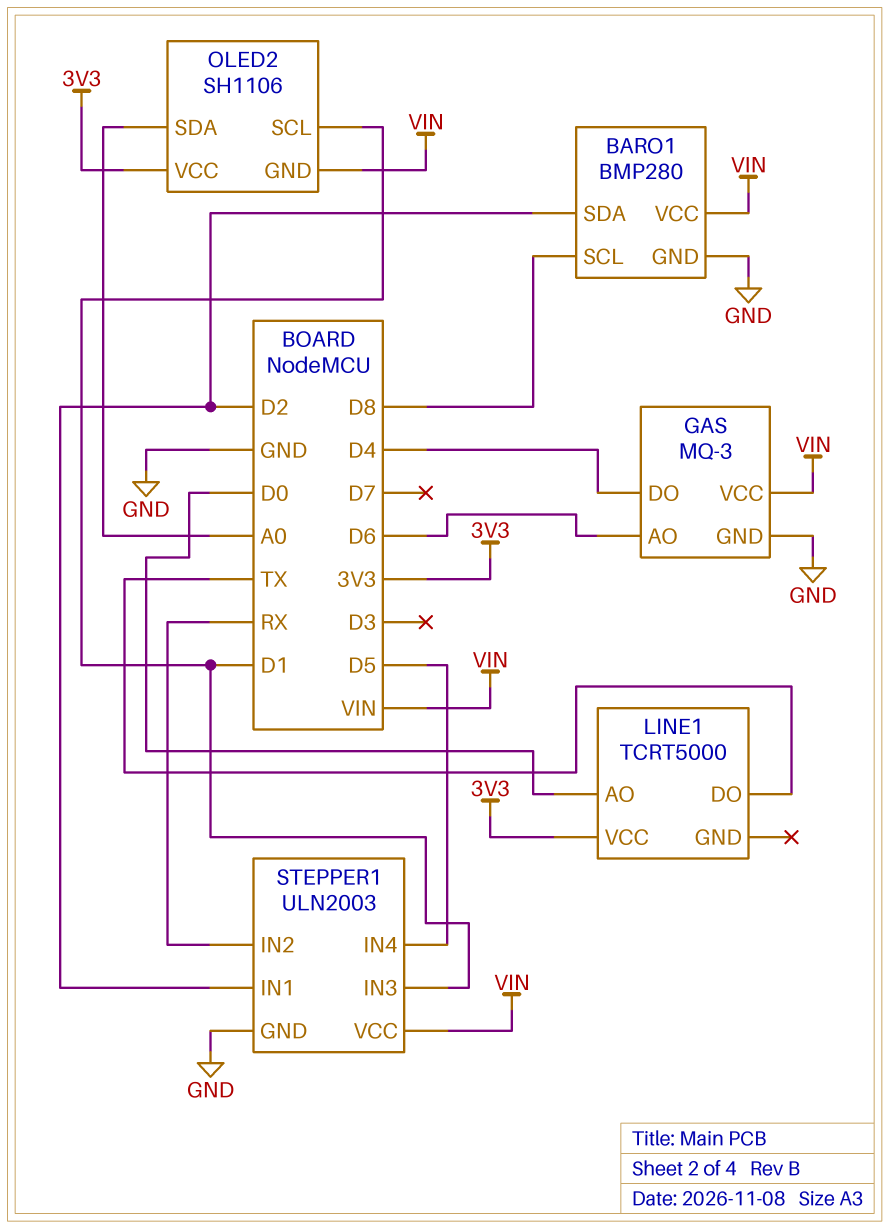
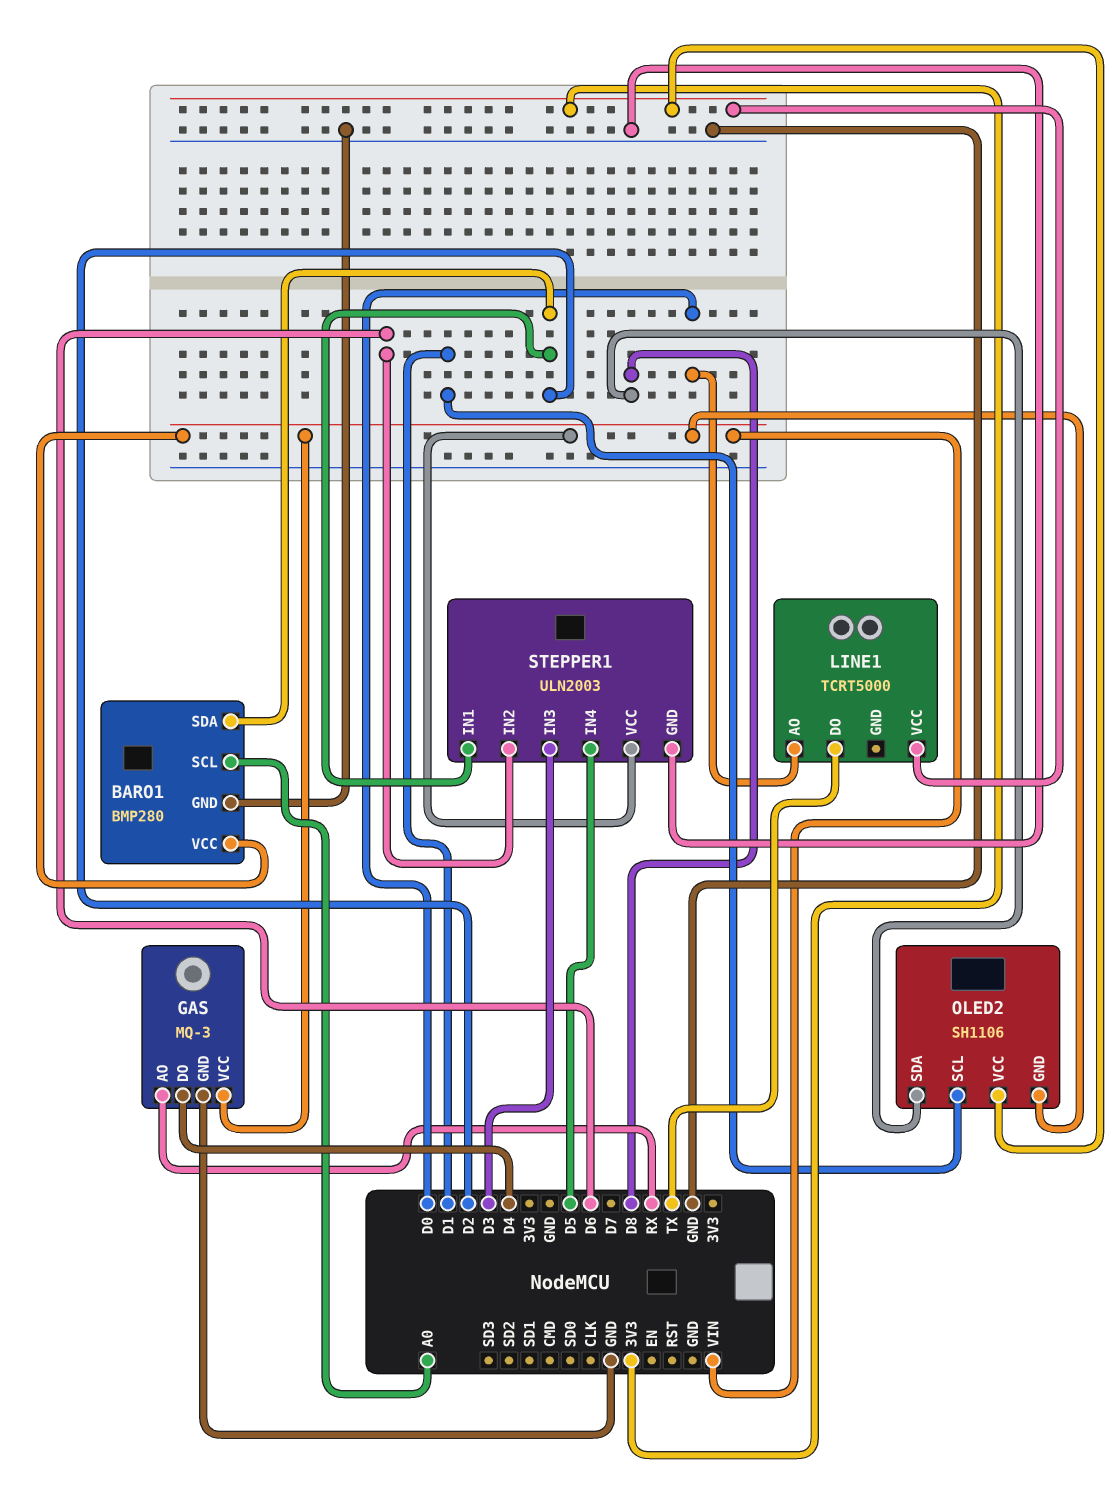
BARO1 pin SCL: D8 -> A0
GAS pin AO: D6 -> RX
OLED2 pin SDA: A0 -> D8
STEPPER1 pin IN2: RX -> D6
STEPPER1 pin IN3: D1 -> D3

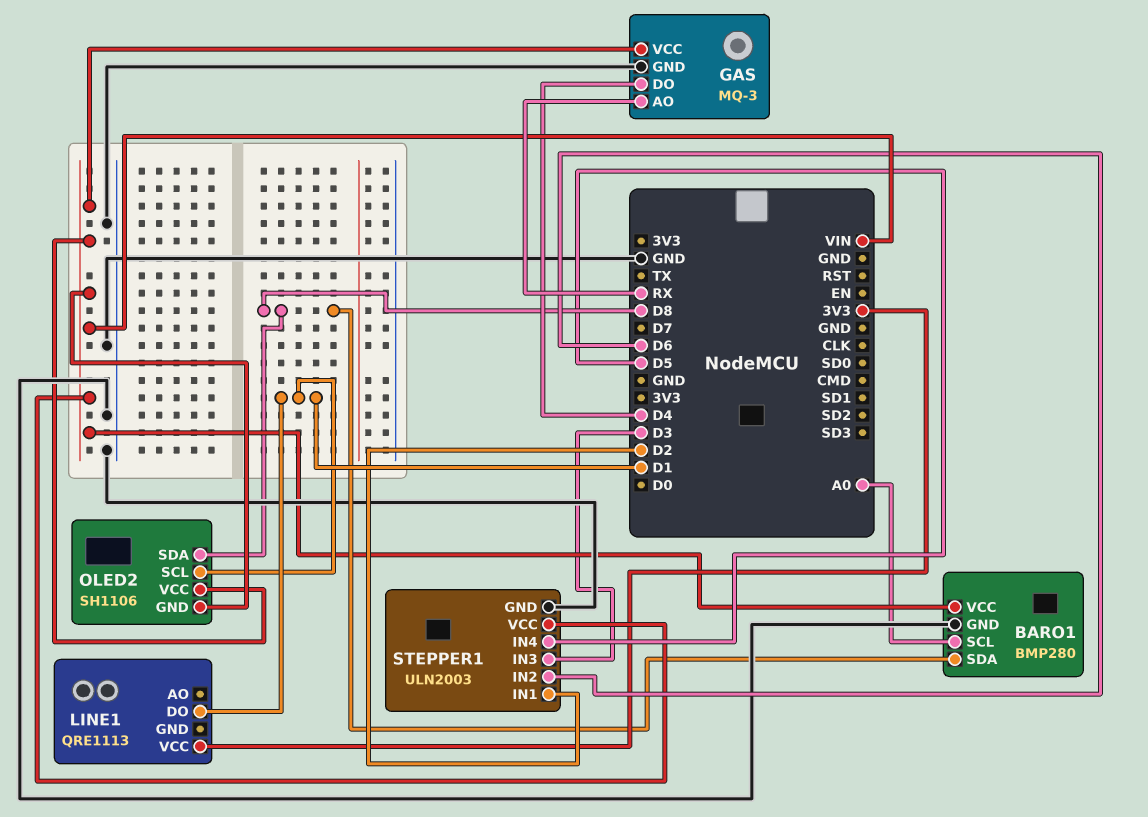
BARO1 pin SDA: D2 -> D8
LINE1: TCRT5000 -> QRE1113
LINE1 pin AO: D0 -> none
LINE1 pin DO: TX -> D1
OLED2 pin VCC: 3V3 -> VIN

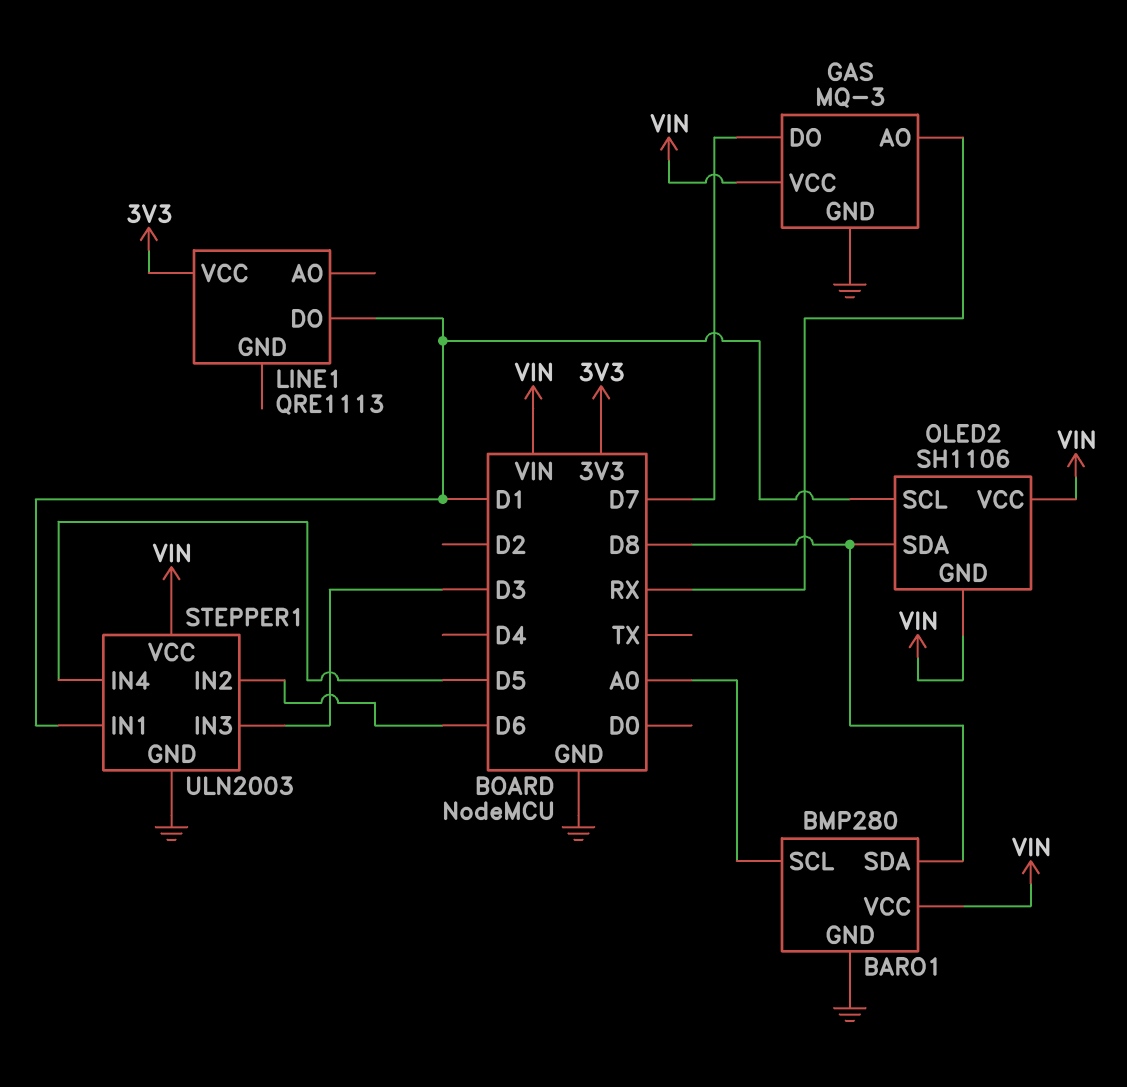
GAS pin DO: D4 -> D7
STEPPER1 pin IN1: D2 -> D1

